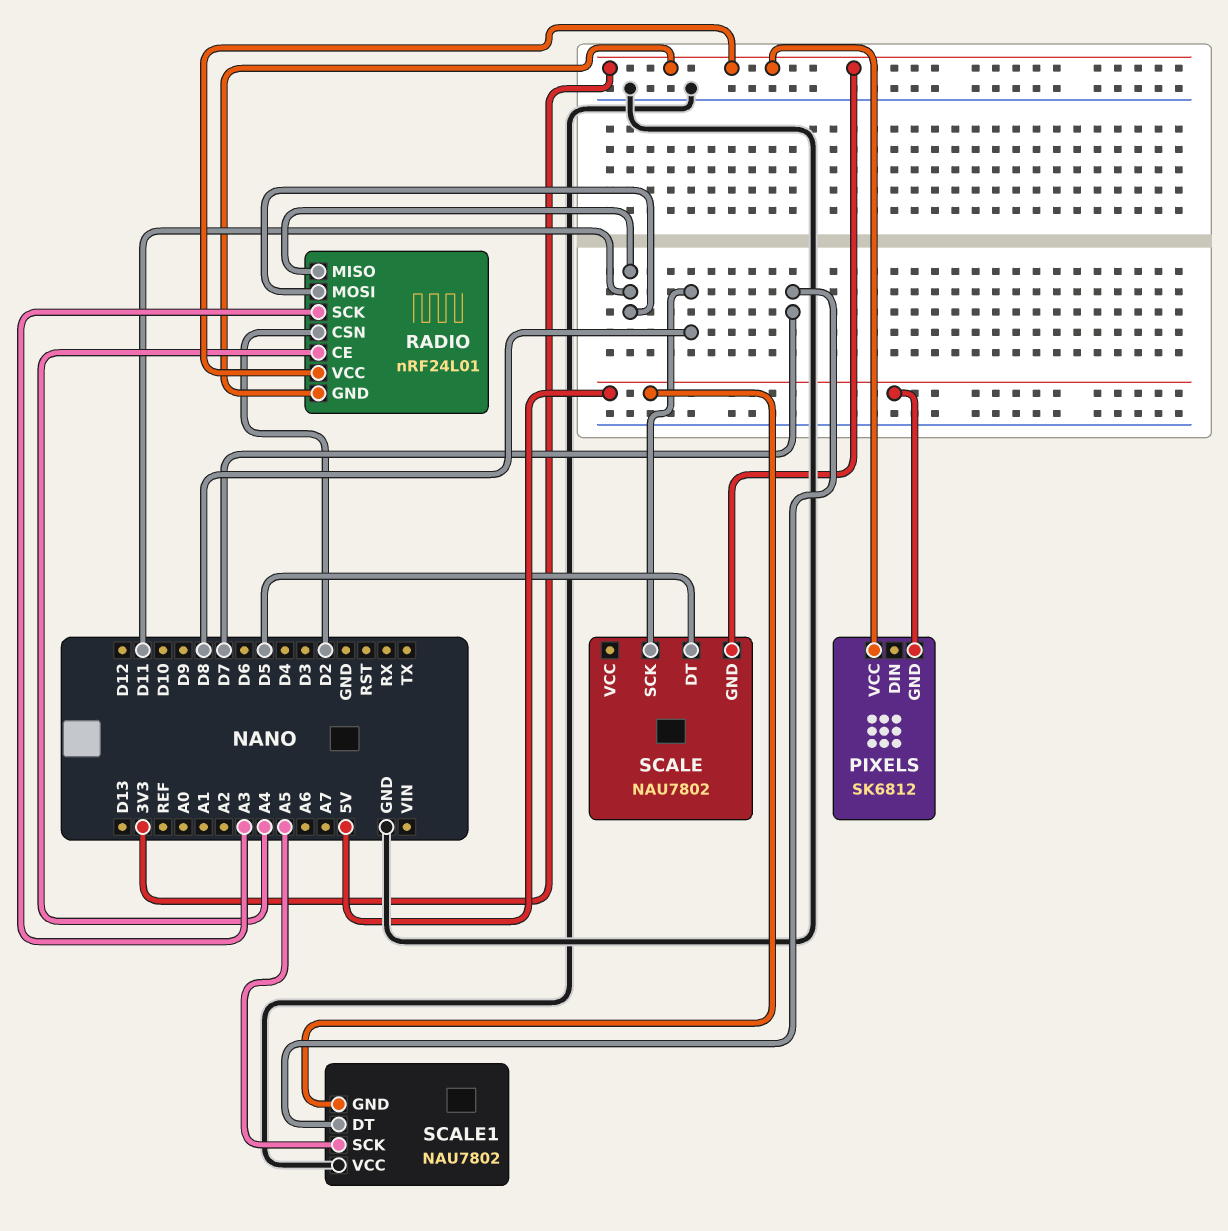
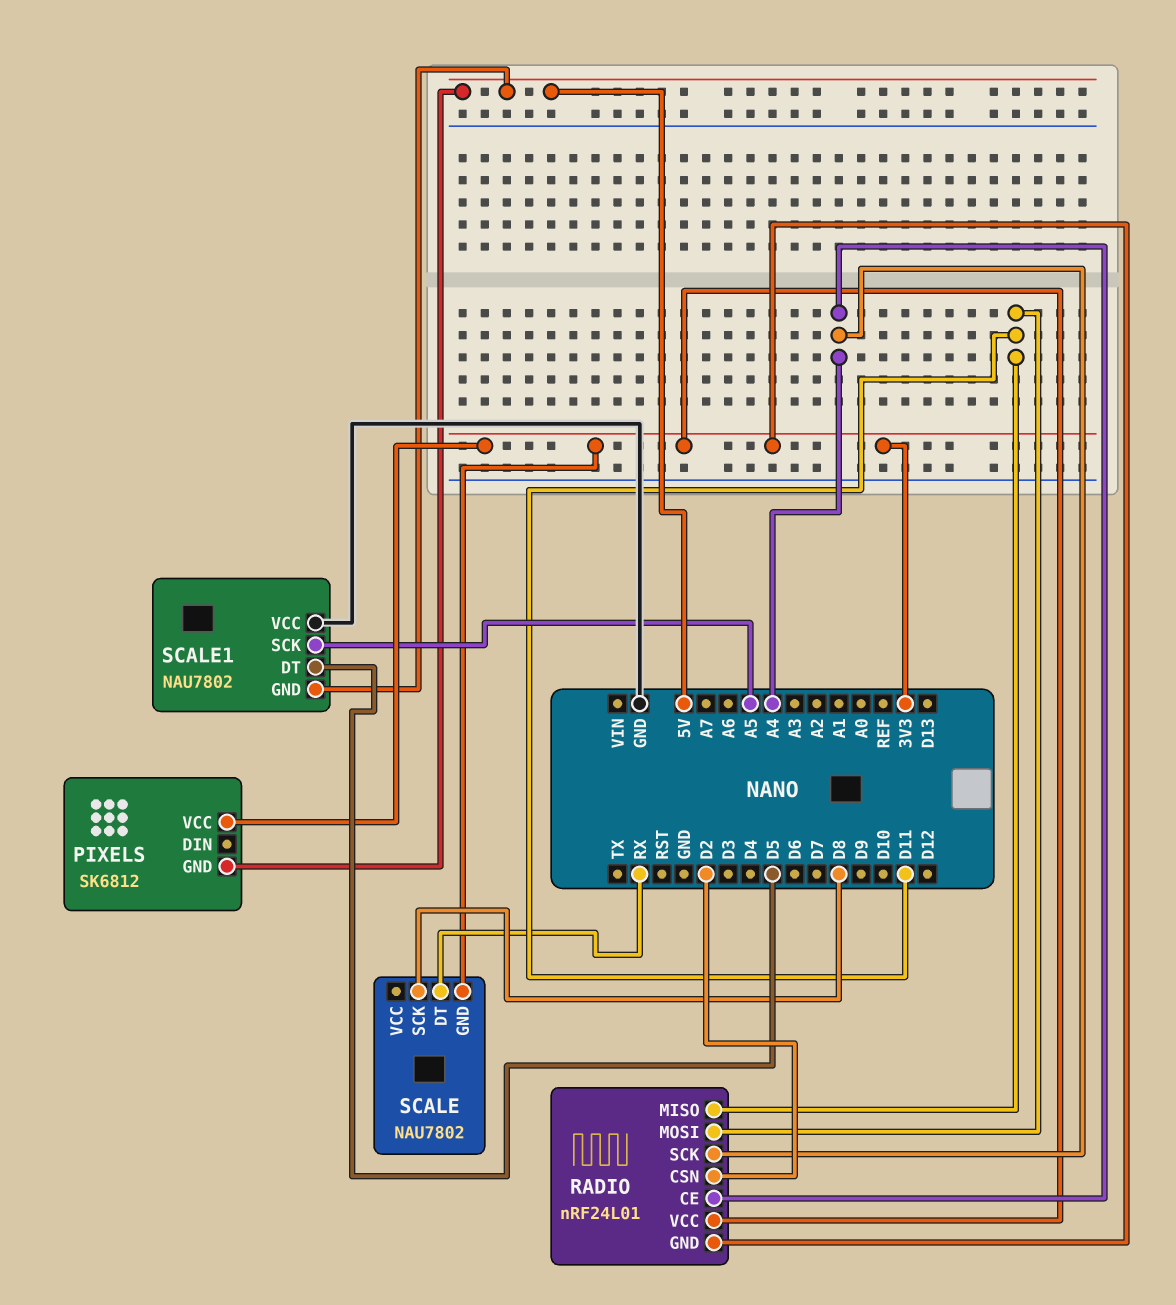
RADIO pin SCK: A3 -> A4
SCALE pin DT: D5 -> RX
SCALE1 pin DT: D7 -> D5

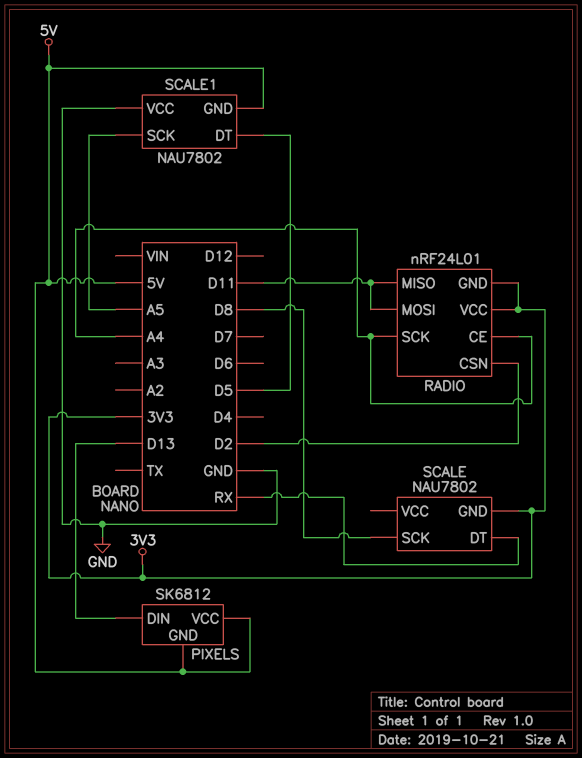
PIXELS pin DIN: none -> D13
PIXELS pin VCC: 3V3 -> 5V

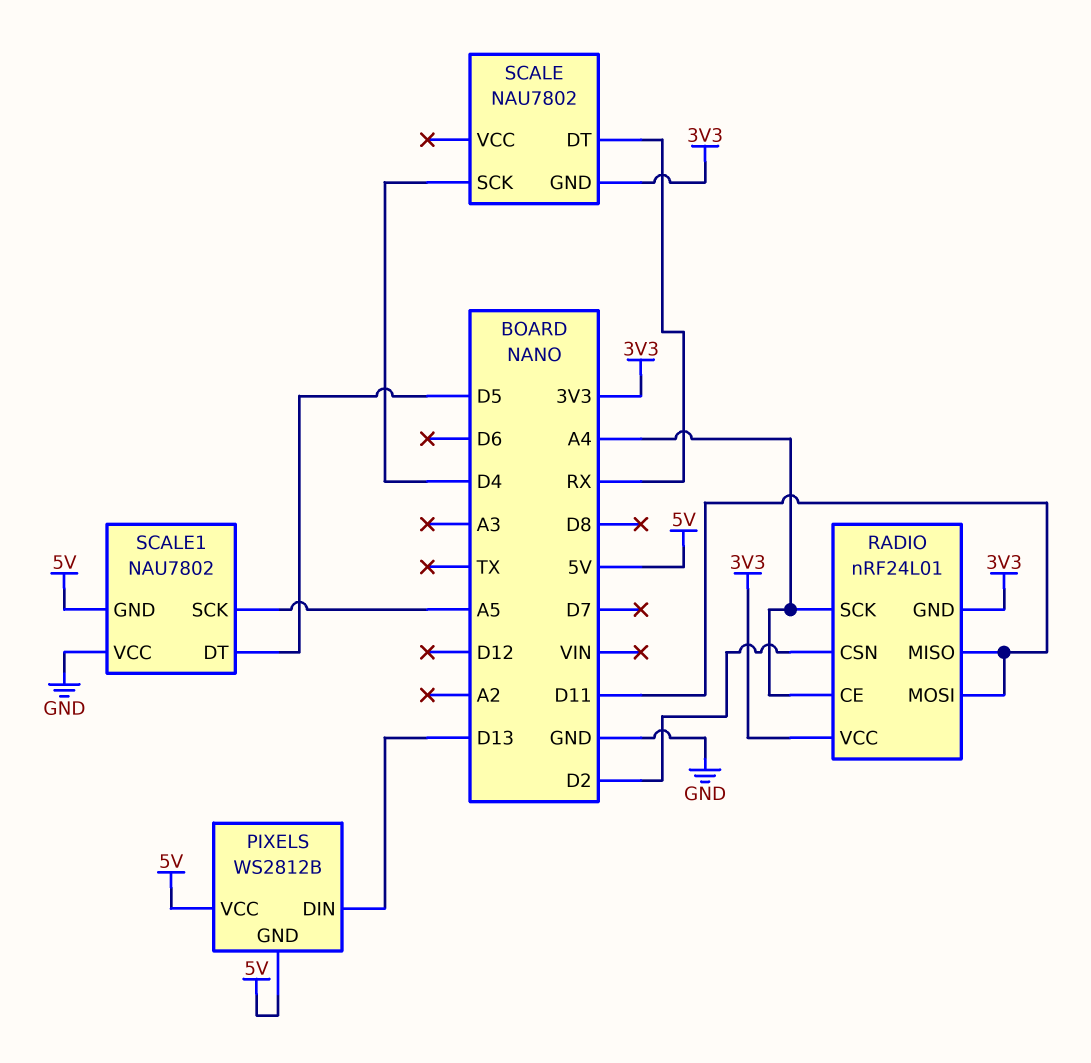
PIXELS: SK6812 -> WS2812B
SCALE pin SCK: D8 -> D4

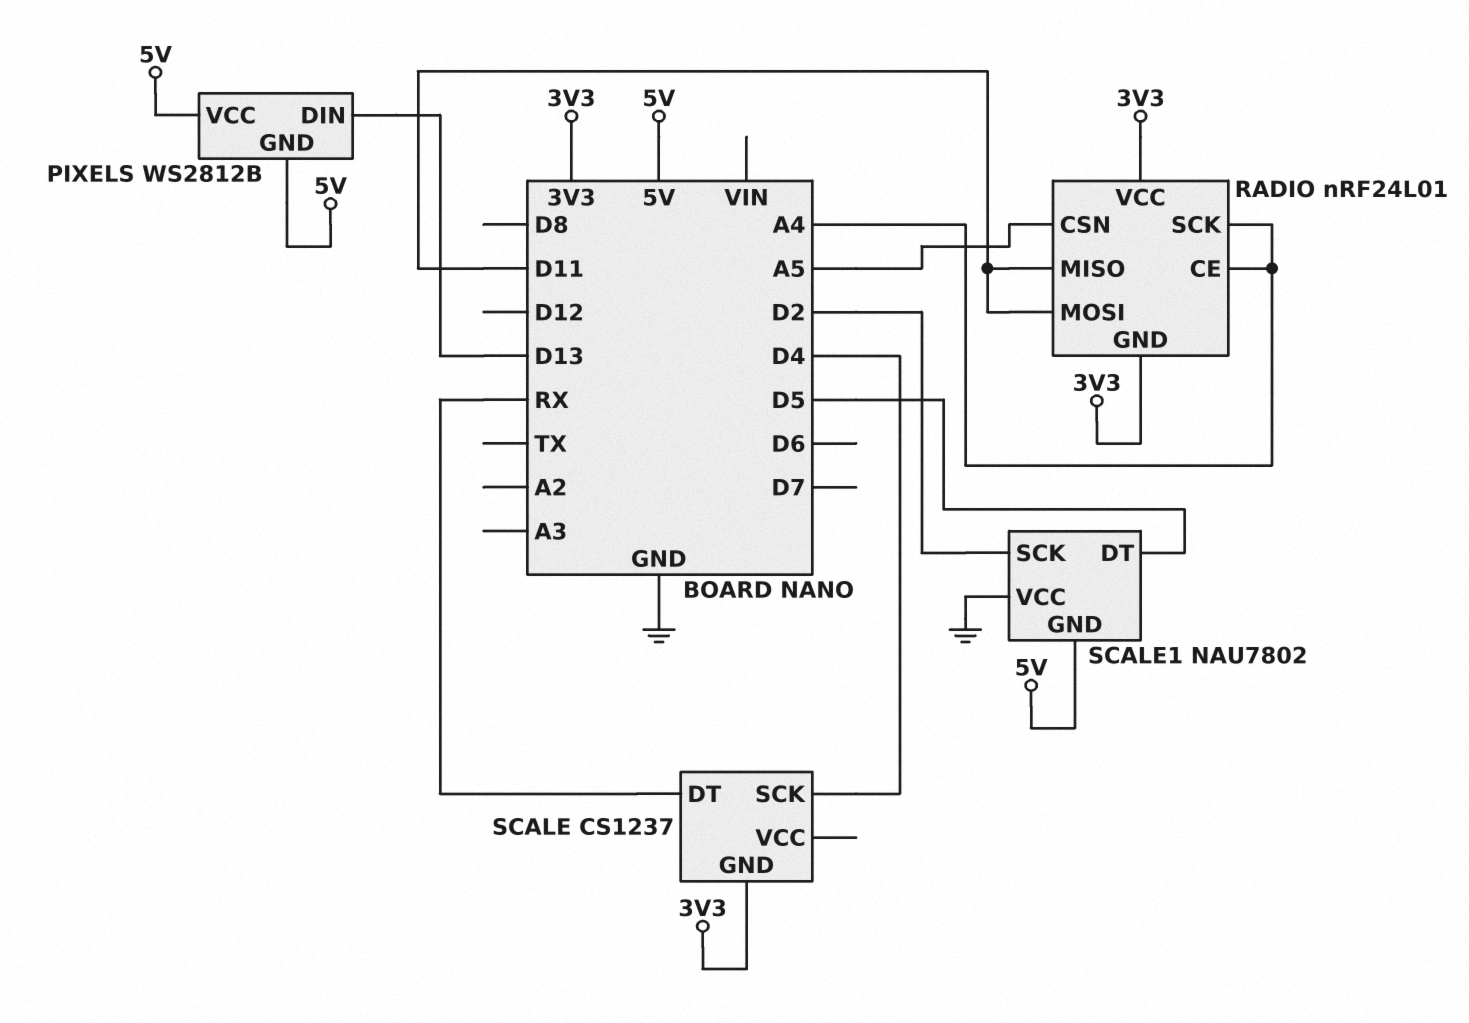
RADIO pin CSN: D2 -> A5
SCALE: NAU7802 -> CS1237
SCALE1 pin SCK: A5 -> D2

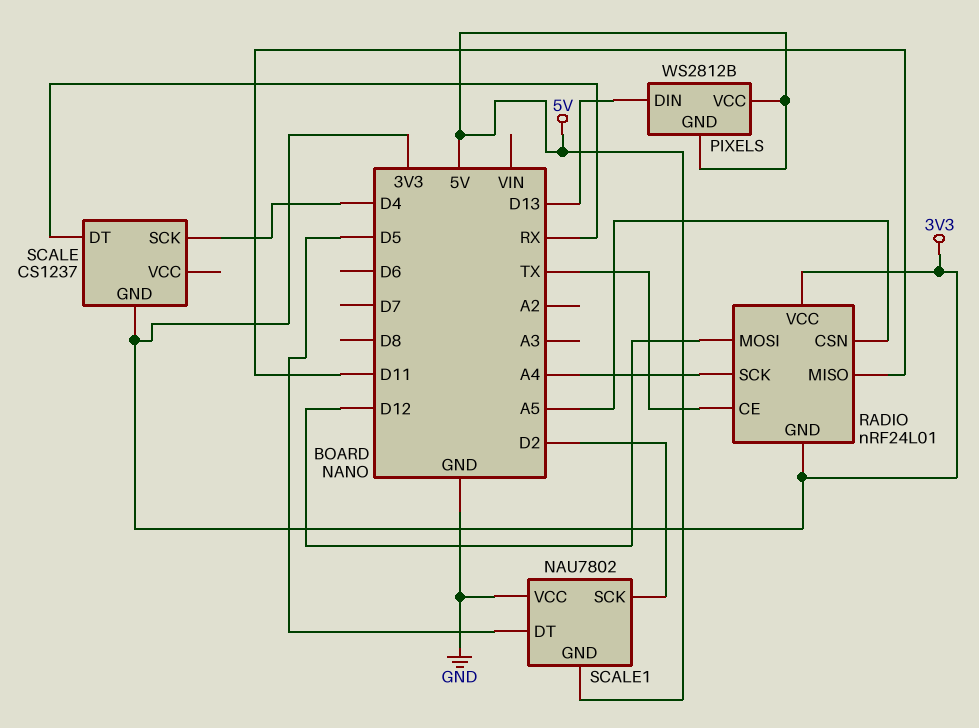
RADIO pin CE: A4 -> TX
RADIO pin MOSI: D11 -> D12

